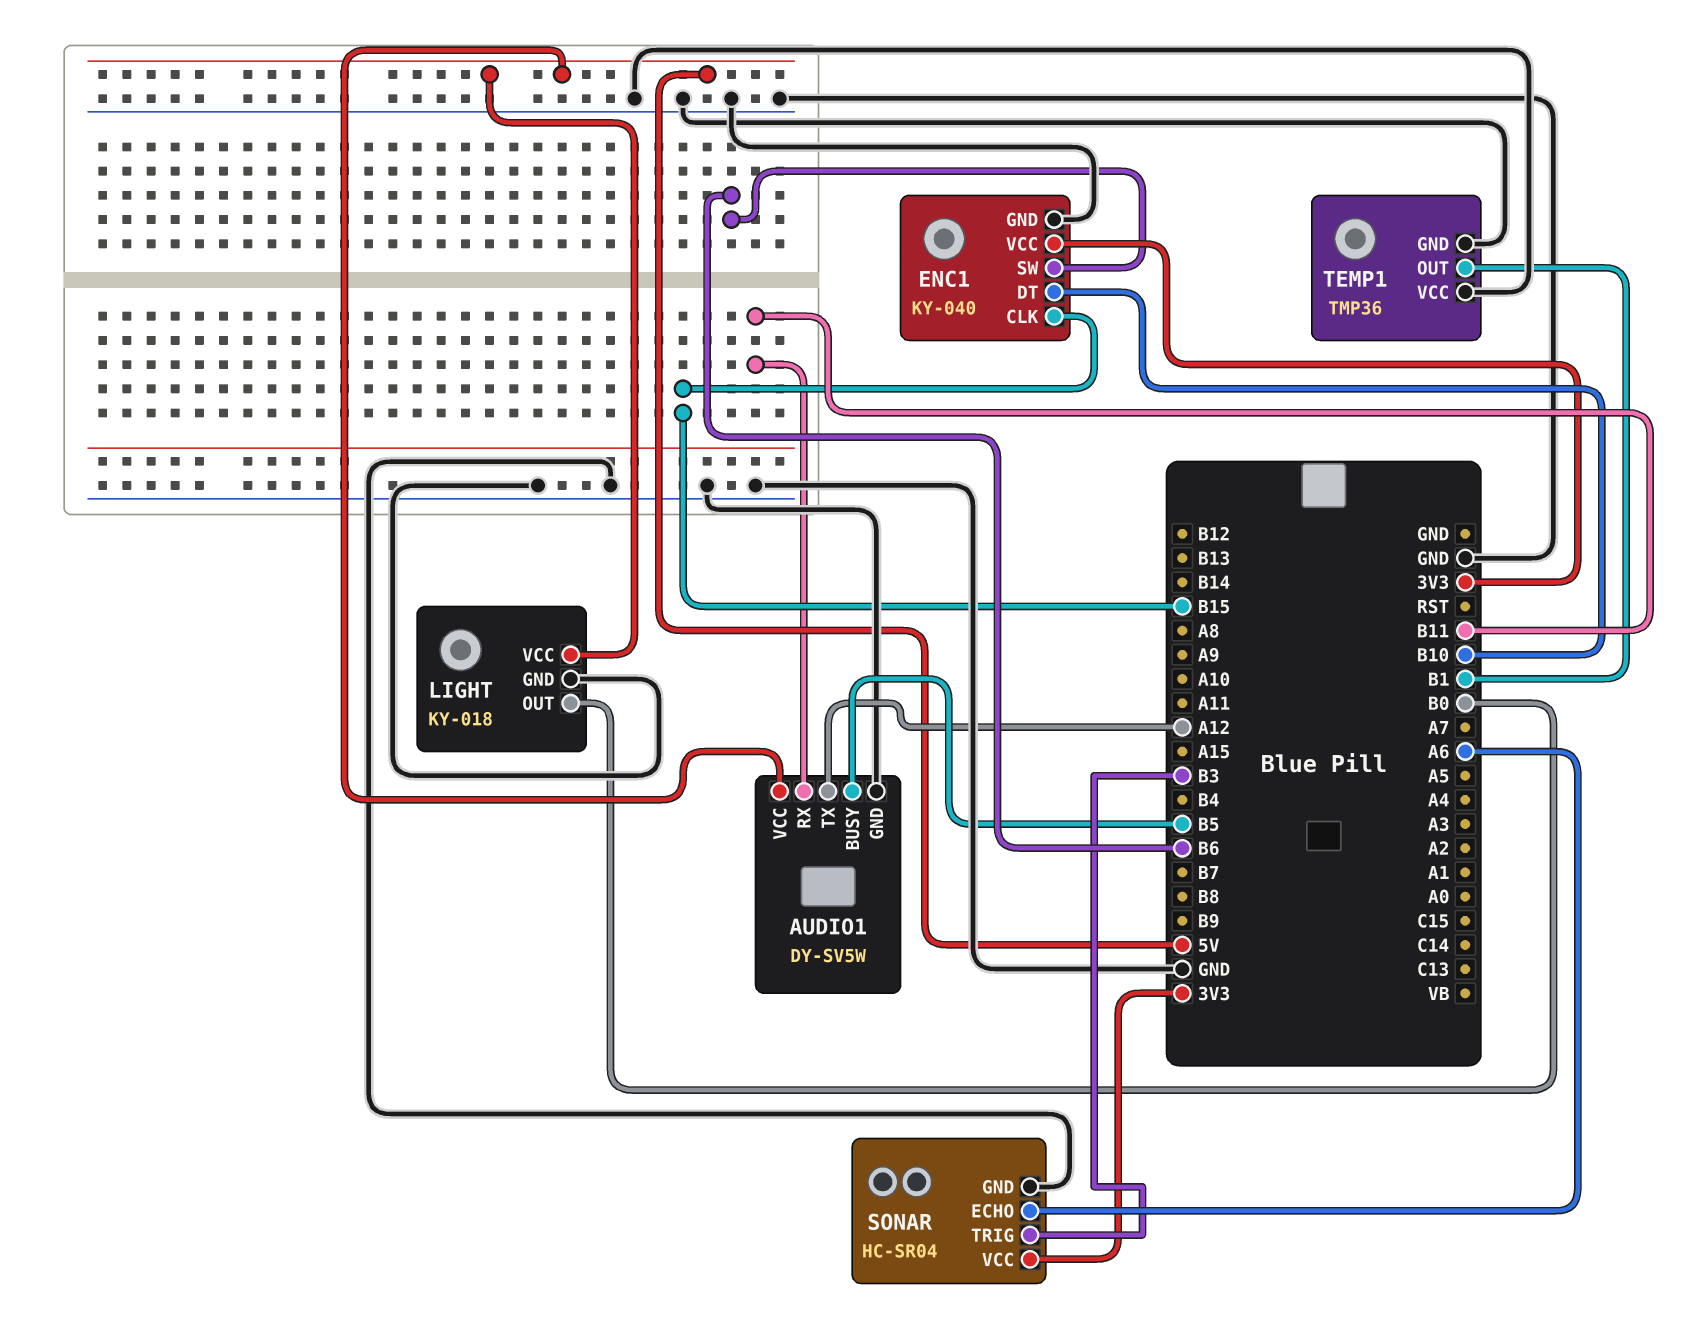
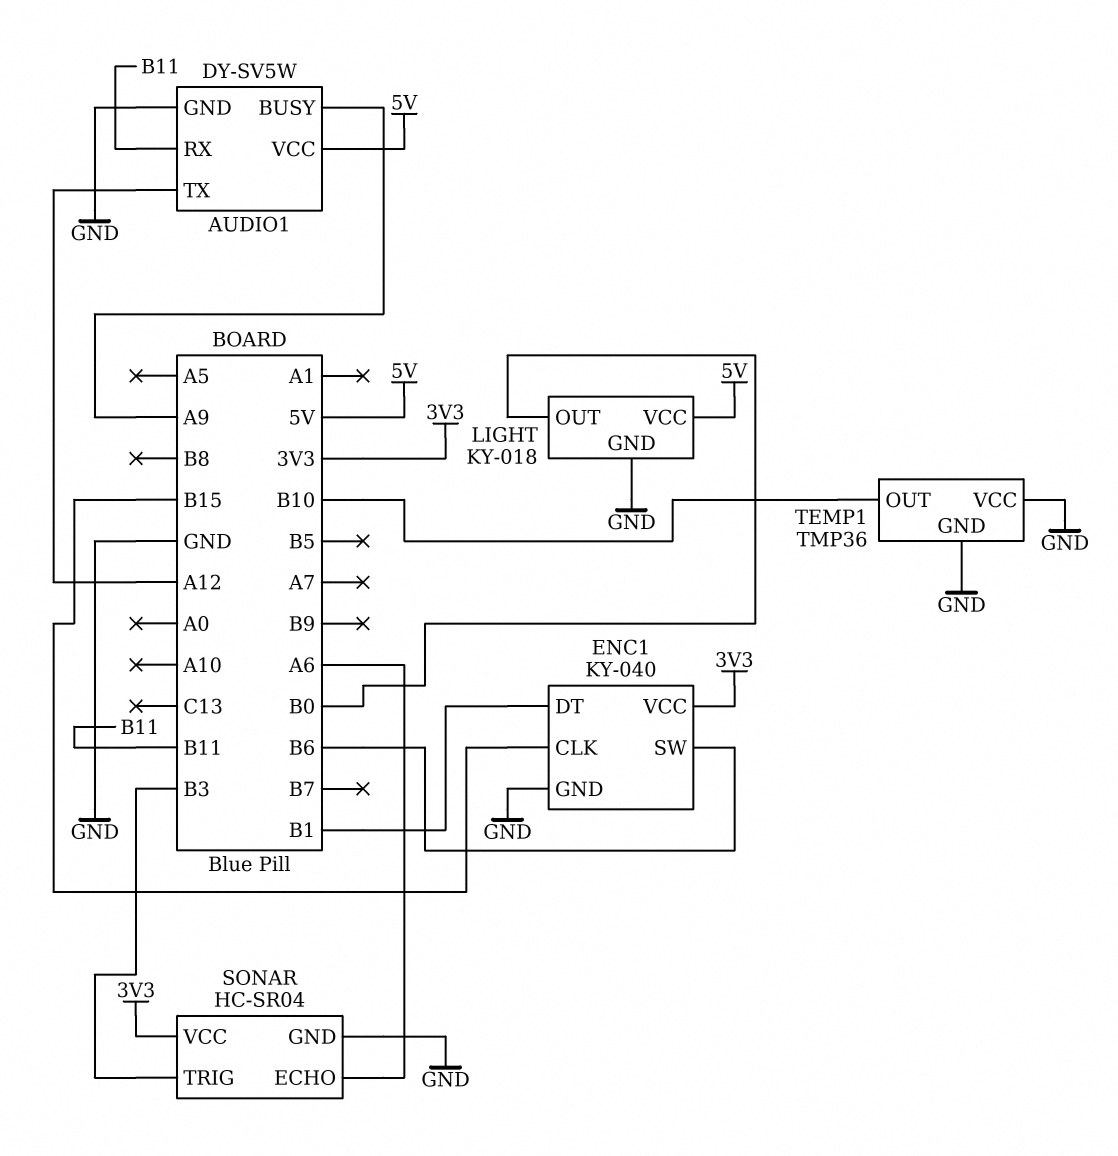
AUDIO1 pin BUSY: B5 -> A9
ENC1 pin DT: B10 -> B1
TEMP1 pin OUT: B1 -> B10

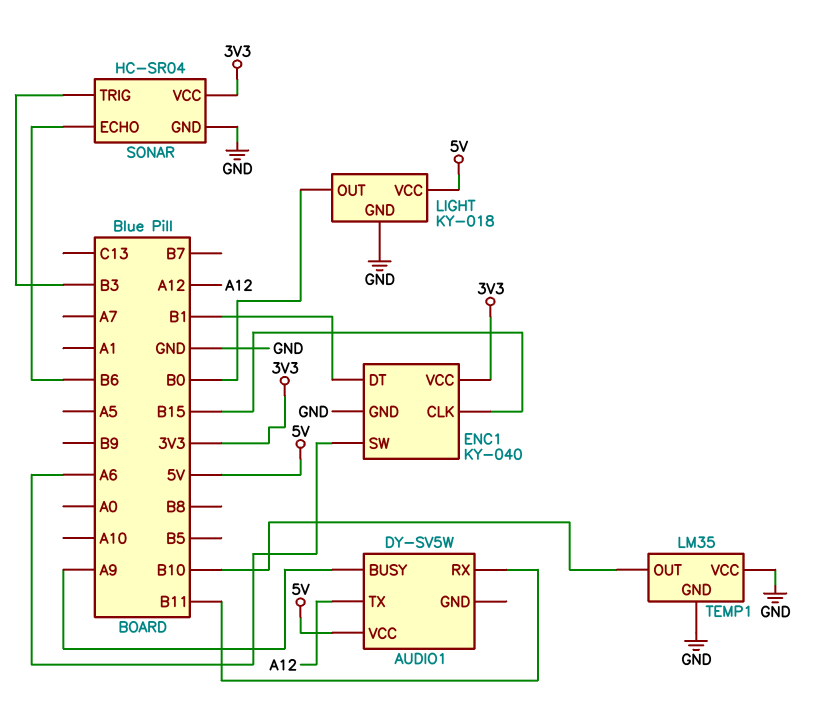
AUDIO1 pin GND: GND -> none
ENC1 pin SW: B6 -> A6
SONAR pin ECHO: A6 -> B6
TEMP1: TMP36 -> LM35

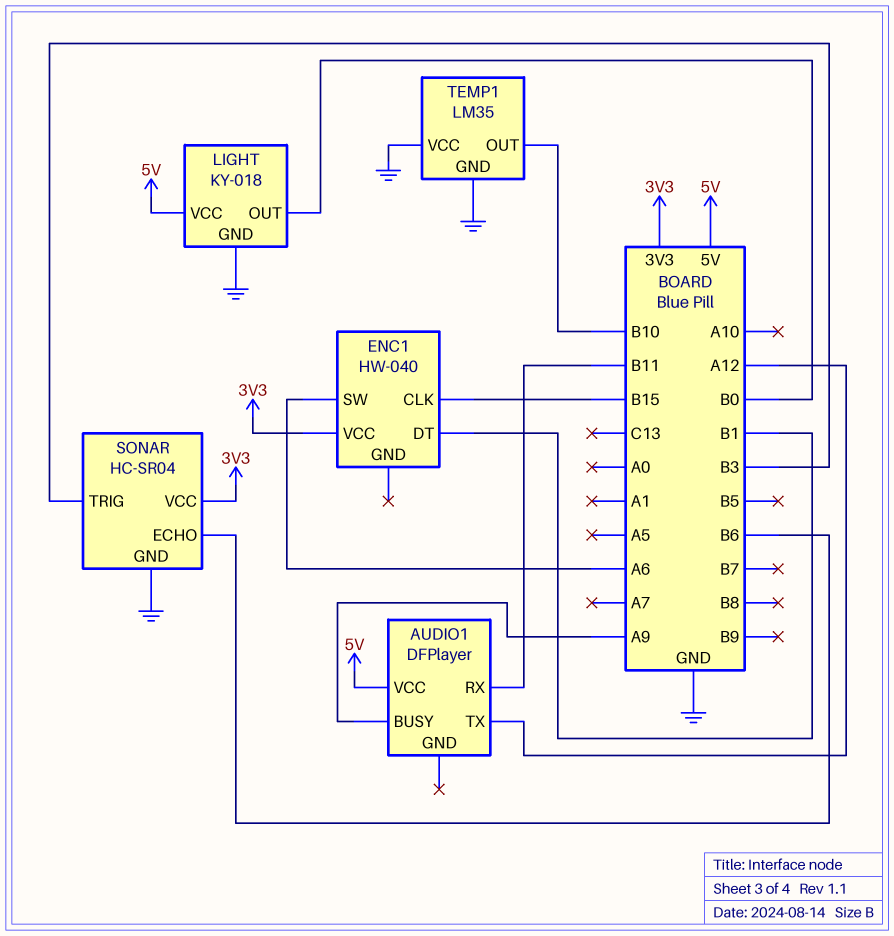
AUDIO1: DY-SV5W -> DFPlayer
ENC1: KY-040 -> HW-040
ENC1 pin GND: GND -> none

